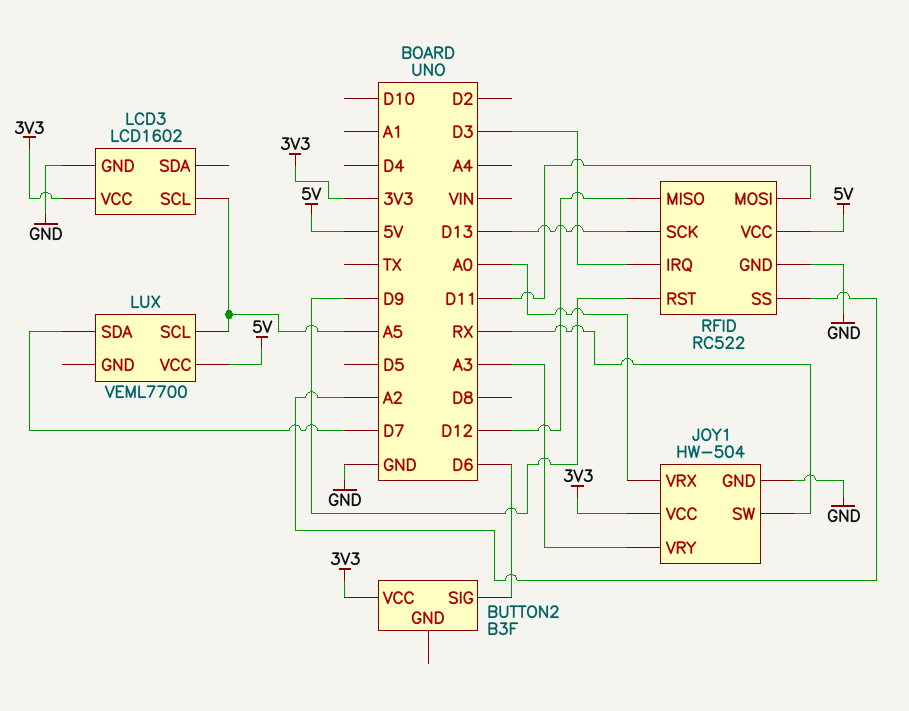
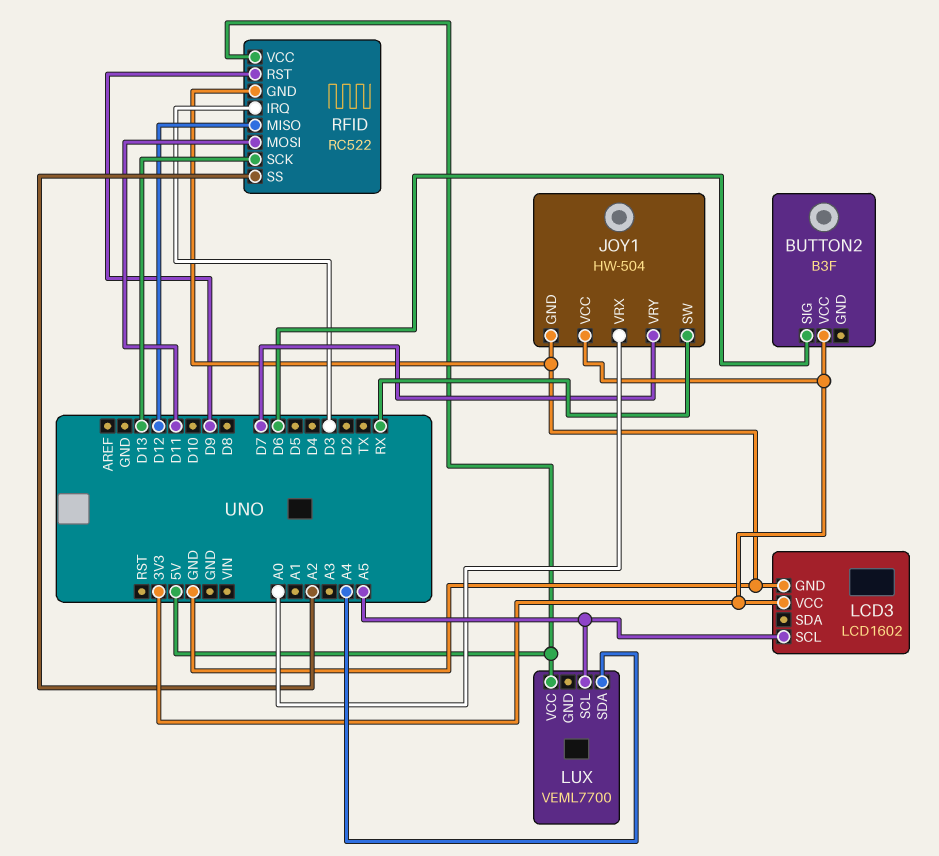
JOY1 pin VRY: A3 -> D7
LUX pin SDA: D7 -> A4

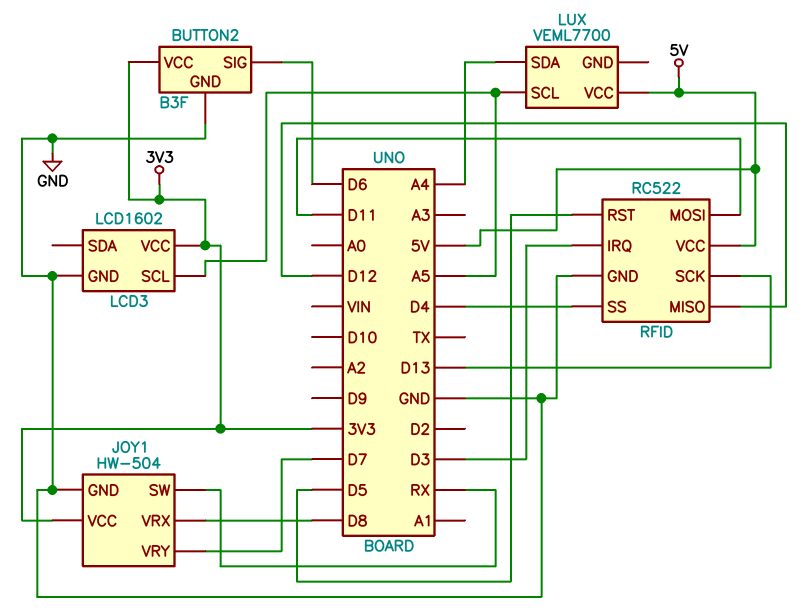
BUTTON2 pin GND: none -> GND
JOY1 pin VRX: A0 -> D8
RFID pin RST: D9 -> D5
RFID pin SS: A2 -> D4

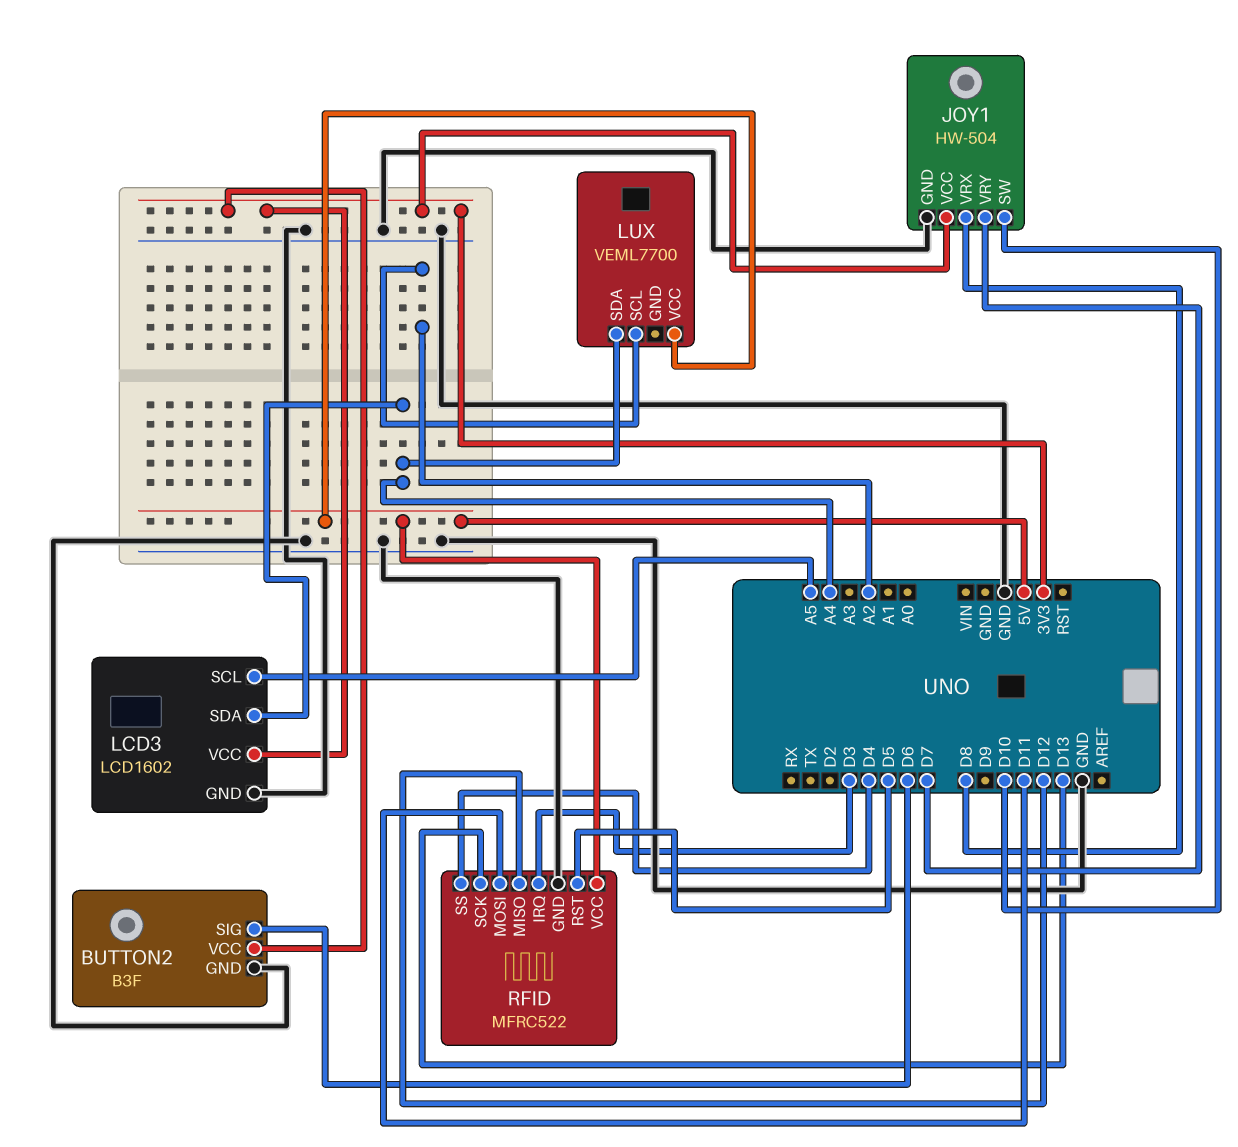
JOY1 pin SW: RX -> D10
LCD3 pin SDA: none -> A4
LUX pin SCL: A5 -> A2
RFID: RC522 -> MFRC522

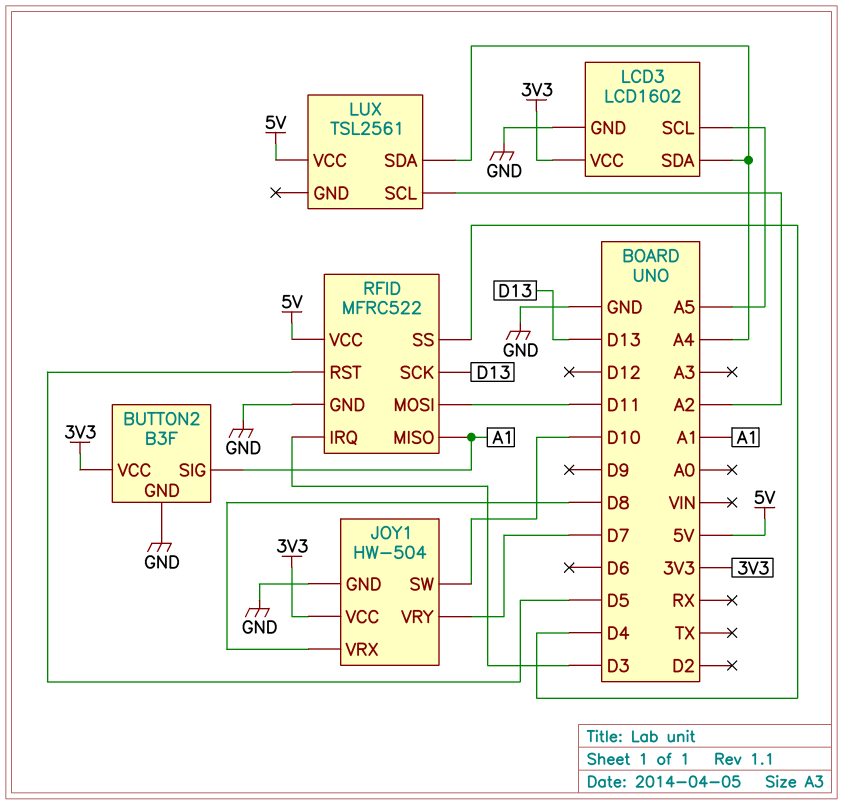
BUTTON2 pin SIG: D6 -> A1
LUX: VEML7700 -> TSL2561
RFID pin MISO: D12 -> A1

